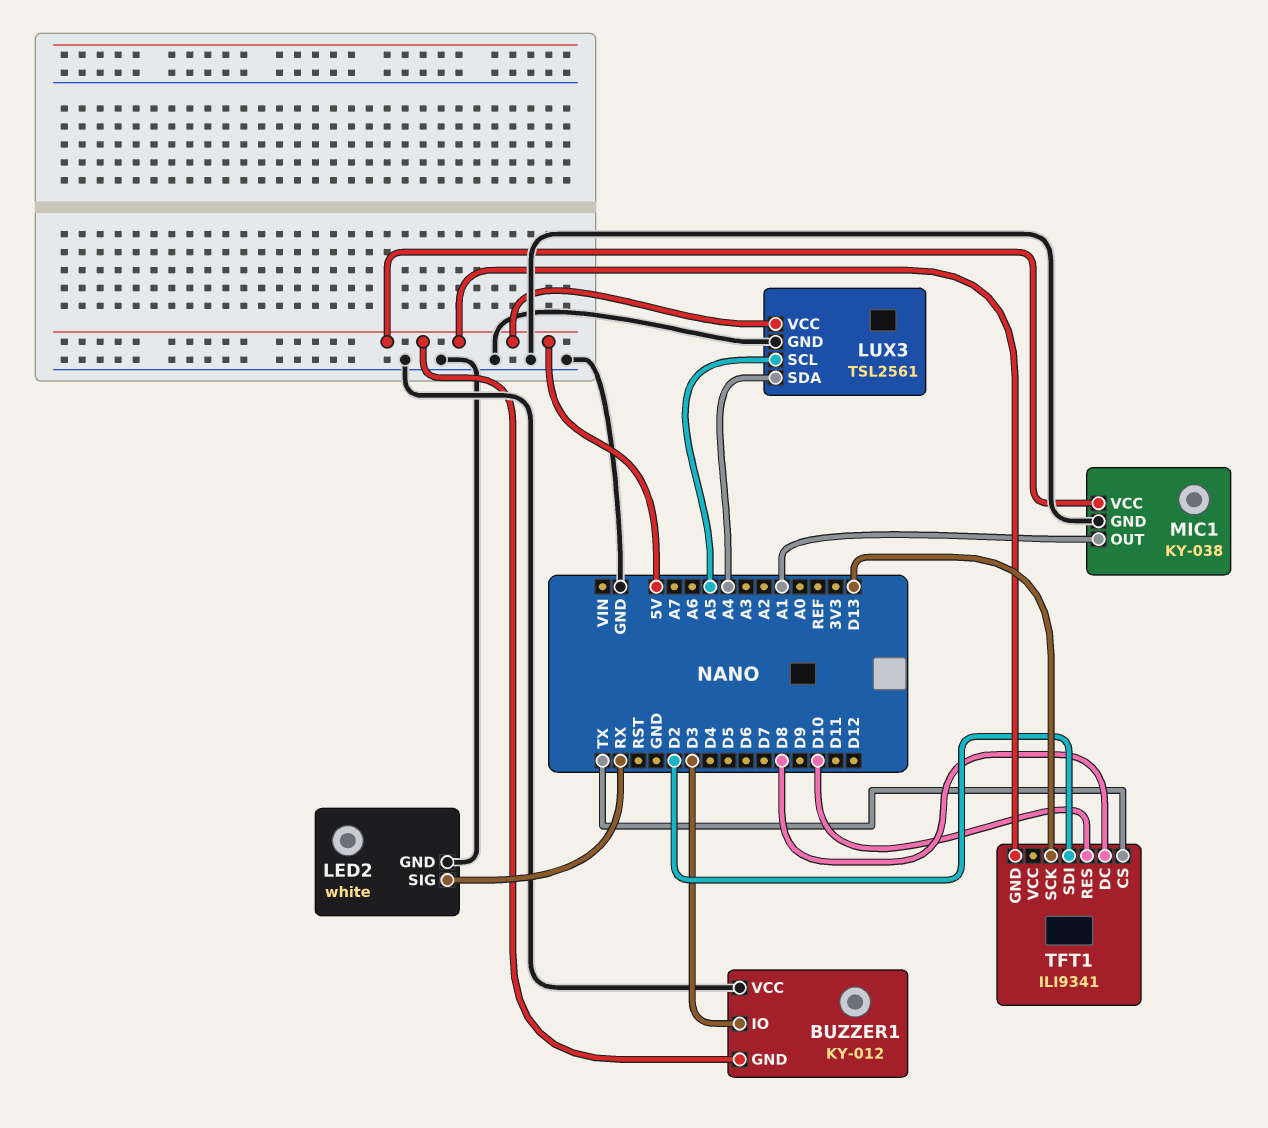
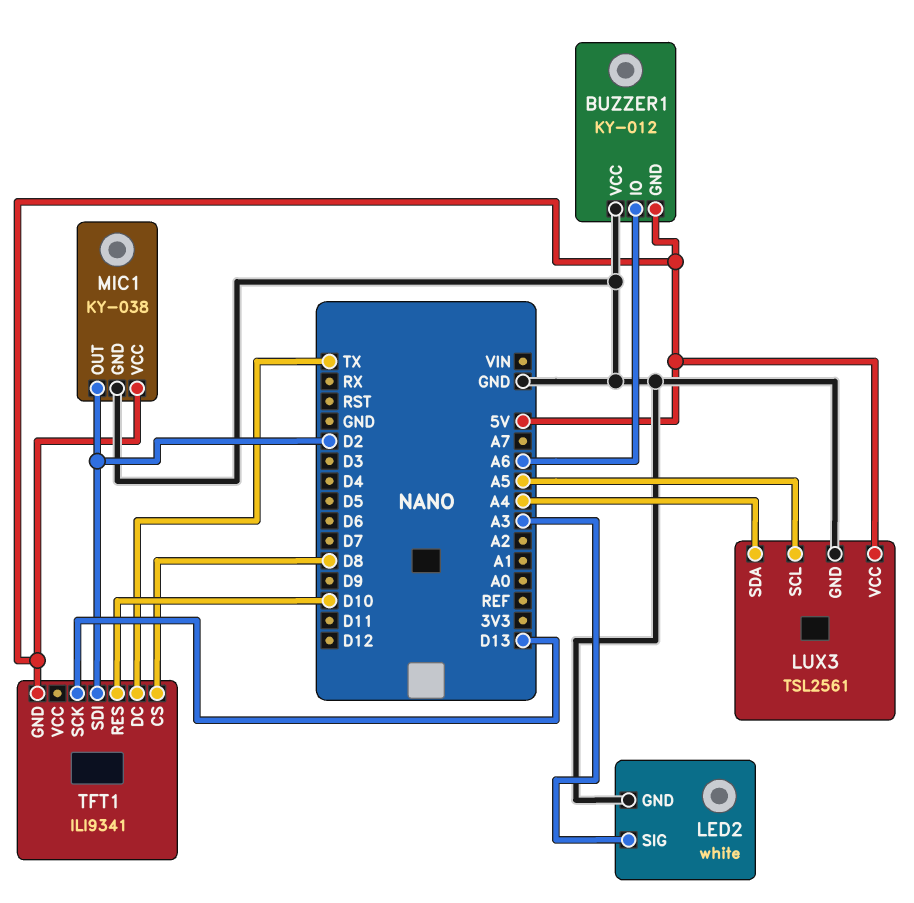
BUZZER1 pin IO: D3 -> A6
LED2 pin SIG: RX -> A3
MIC1 pin OUT: A1 -> D2
TFT1 pin CS: TX -> D8
TFT1 pin DC: D8 -> TX

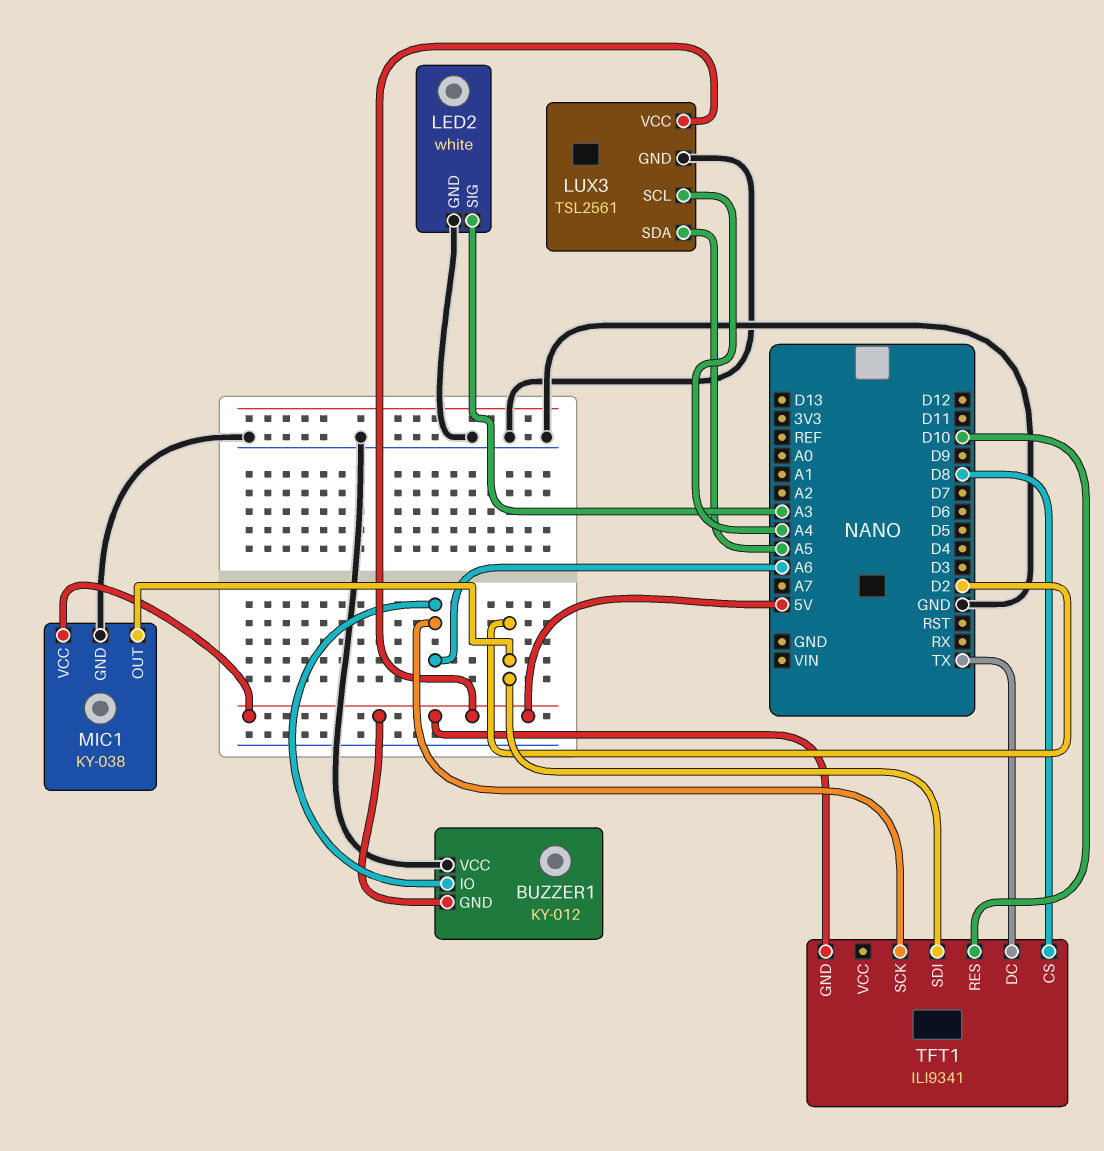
LUX3 pin SCL: A5 -> A4
LUX3 pin SDA: A4 -> A5
TFT1 pin SCK: D13 -> A6

